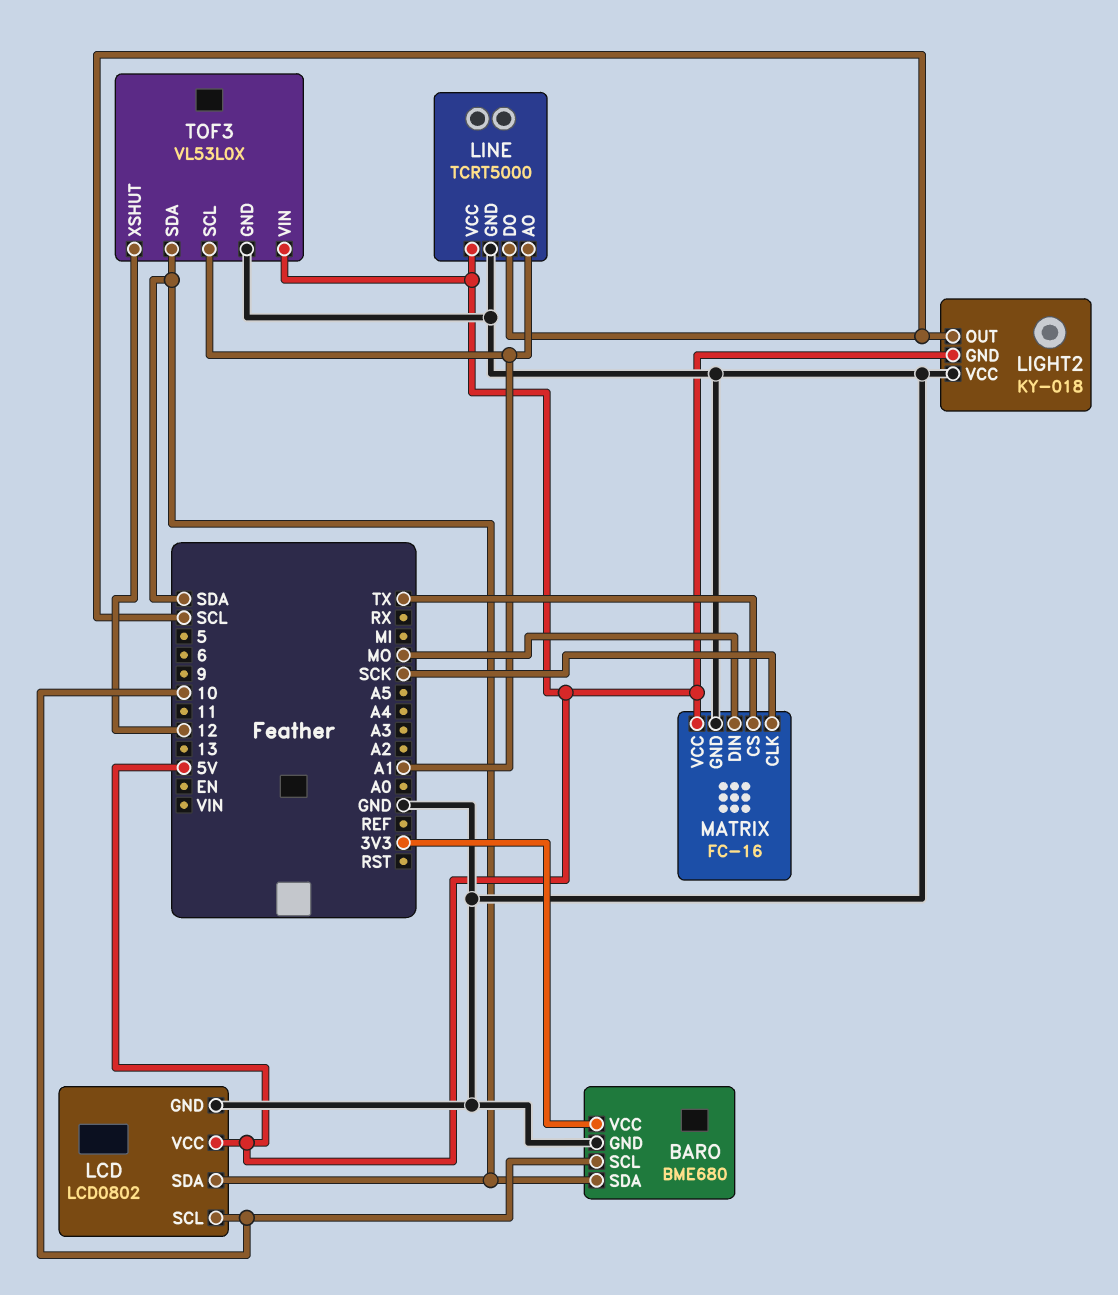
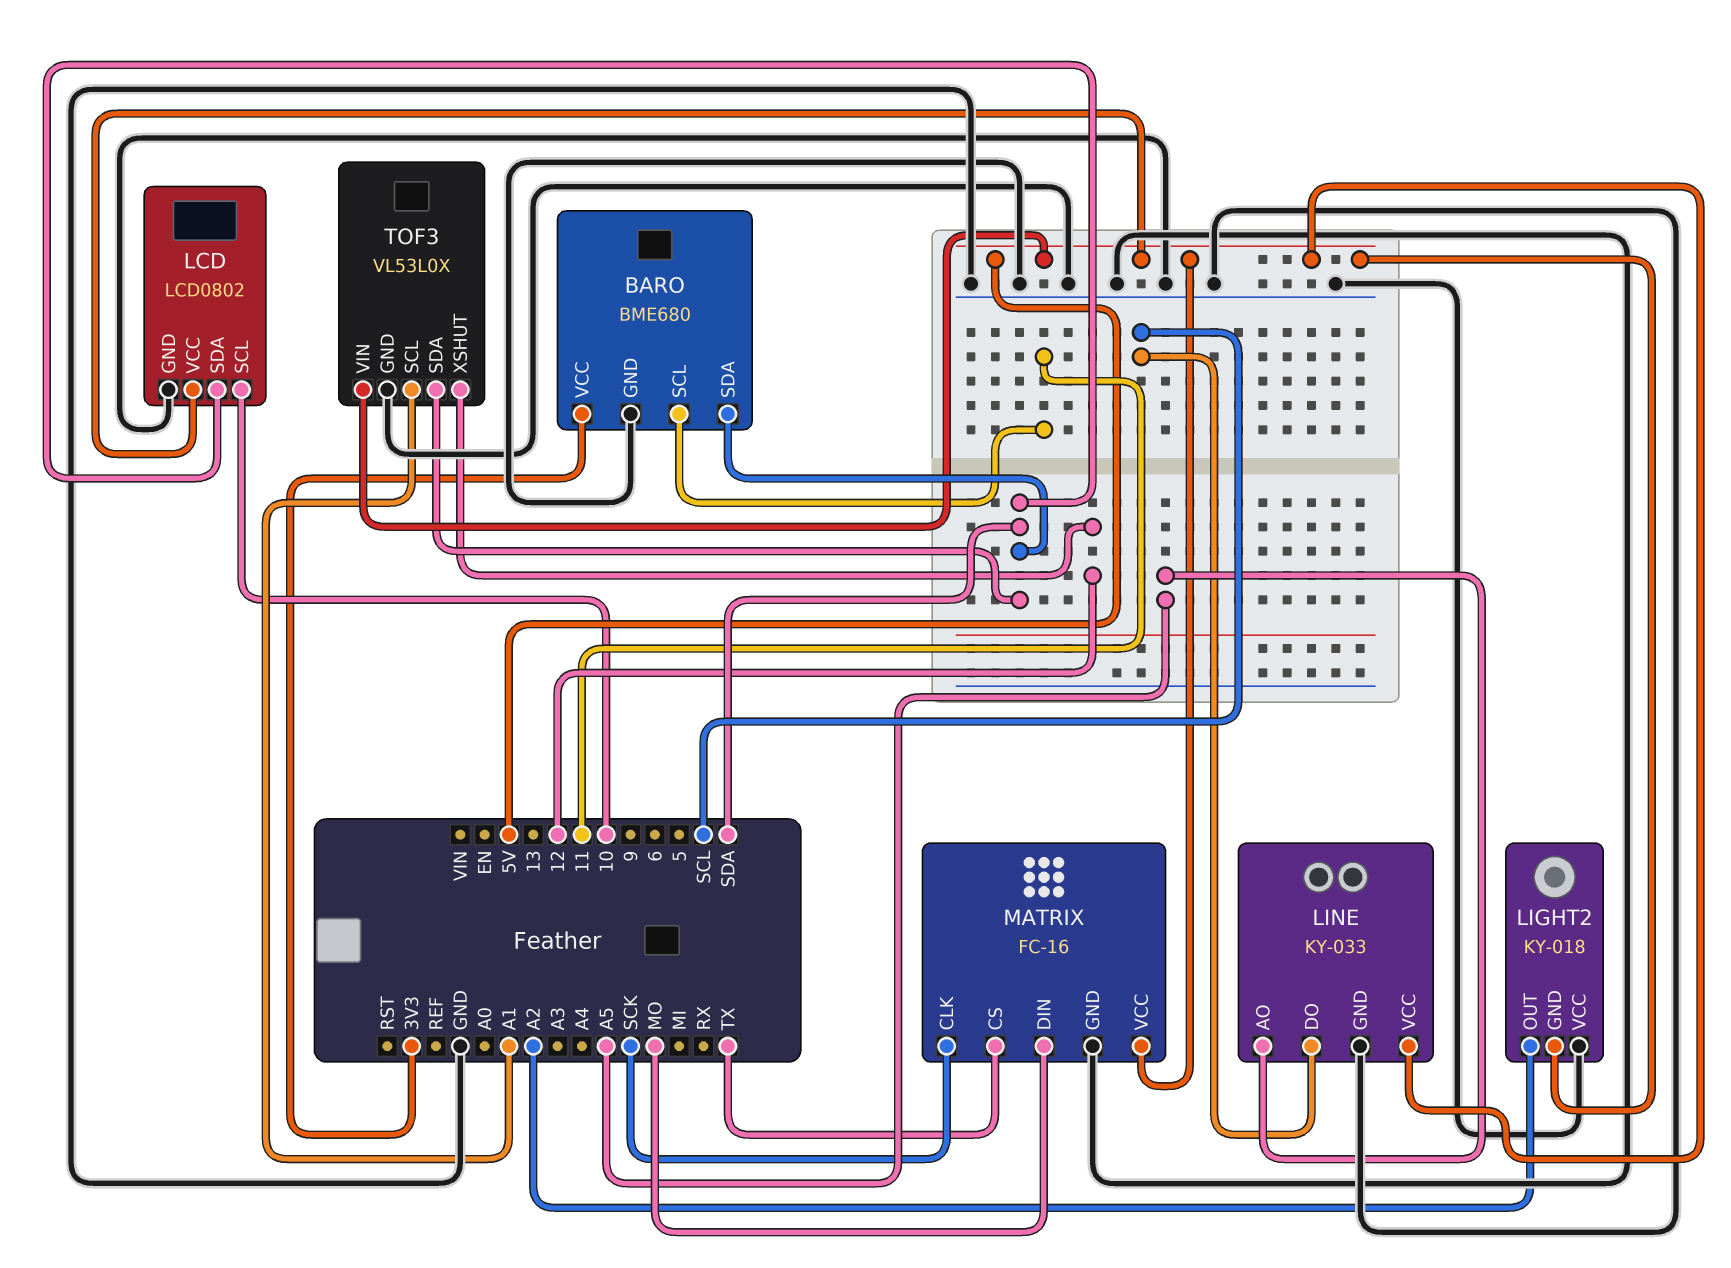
BARO pin SCL: 10 -> 11
LIGHT2 pin OUT: SCL -> A2
LINE: TCRT5000 -> KY-033
LINE pin AO: A1 -> A5

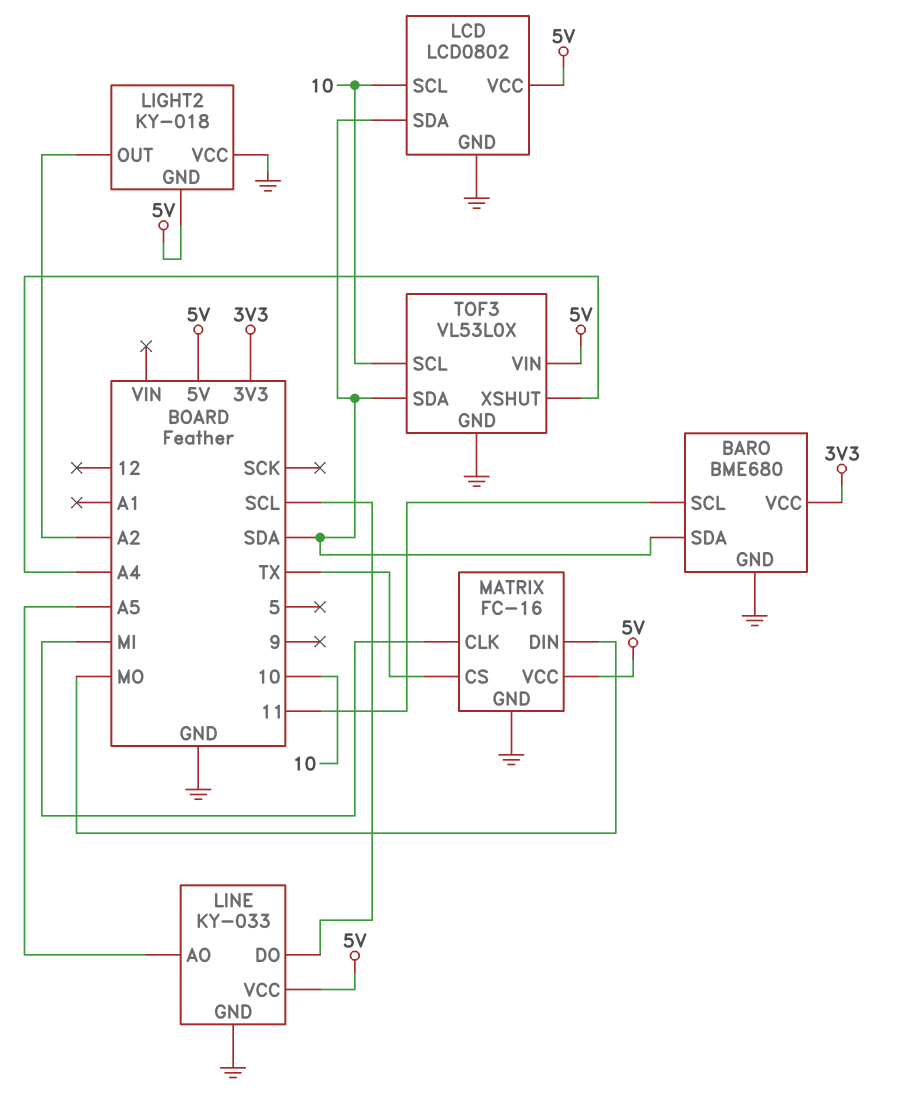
MATRIX pin CLK: SCK -> MI
TOF3 pin SCL: A1 -> 10
TOF3 pin XSHUT: 12 -> A4

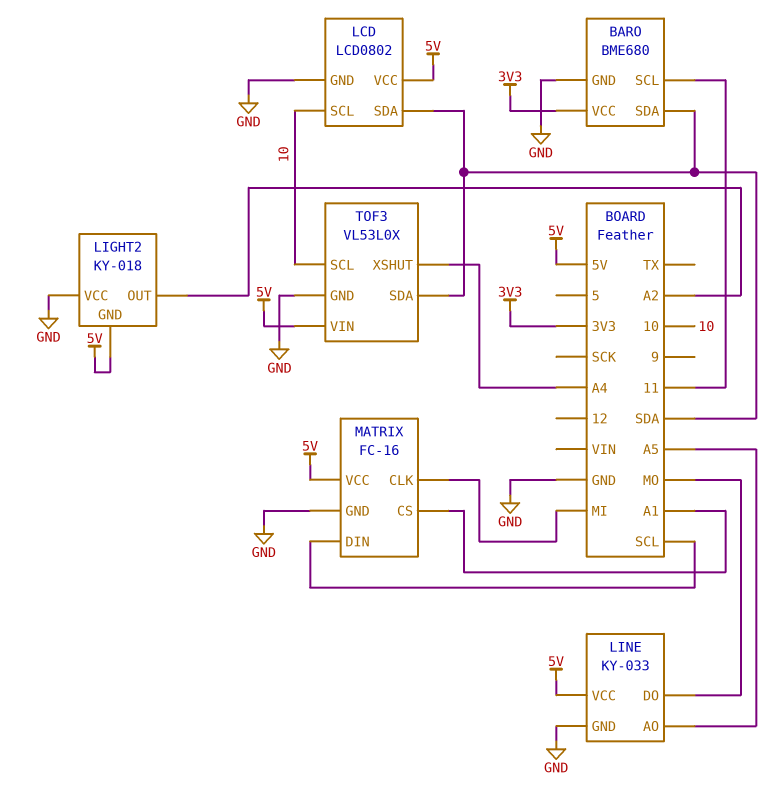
LINE pin DO: SCL -> MO
MATRIX pin CS: TX -> A1
MATRIX pin DIN: MO -> SCL

